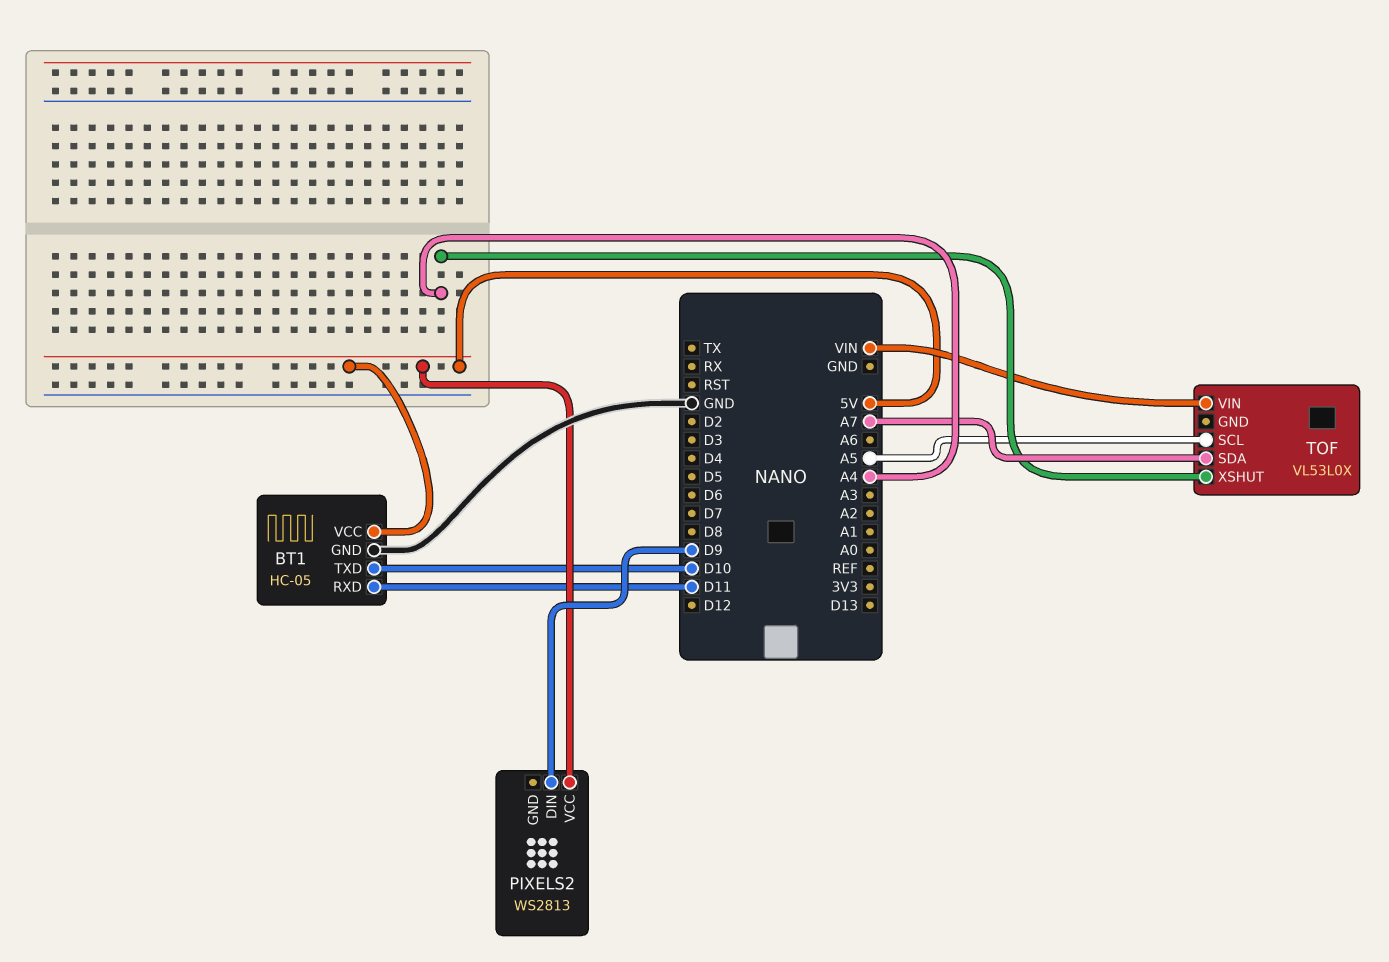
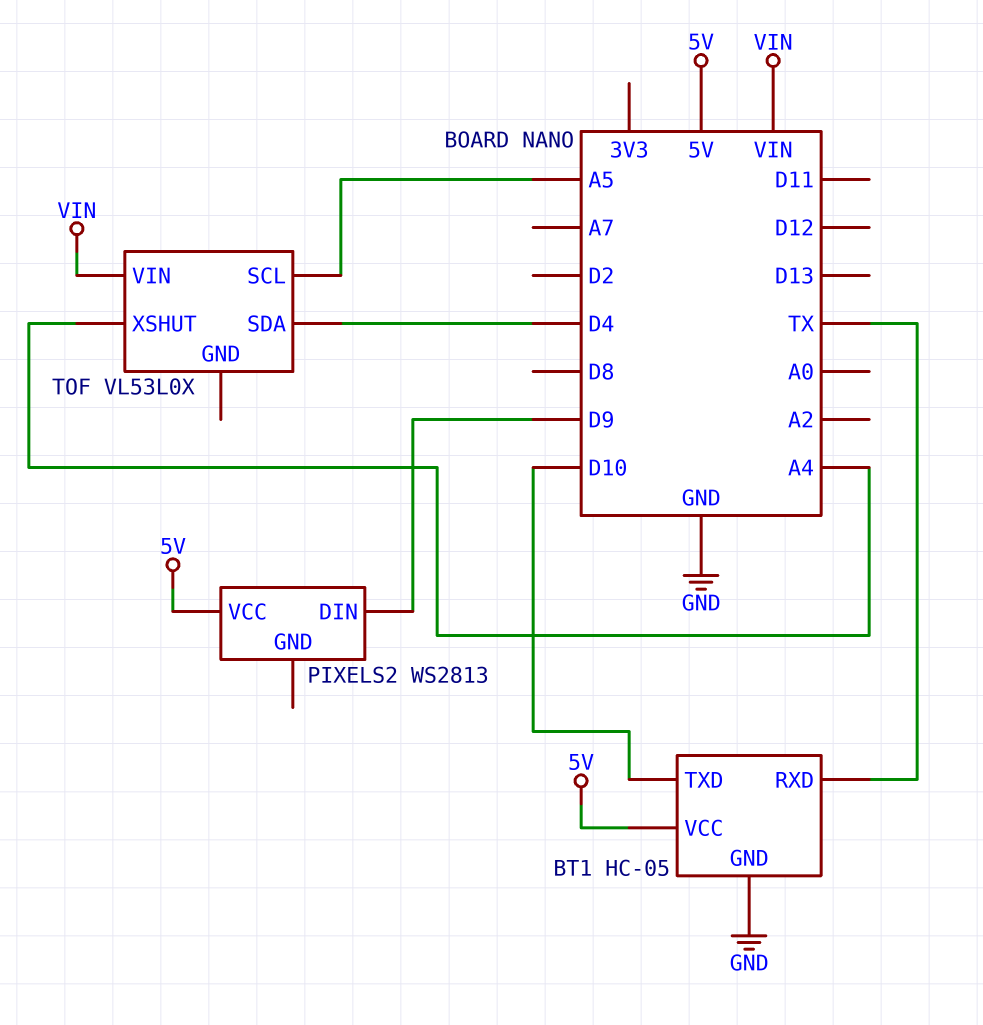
BT1 pin RXD: D11 -> TX
TOF pin SDA: A7 -> D4

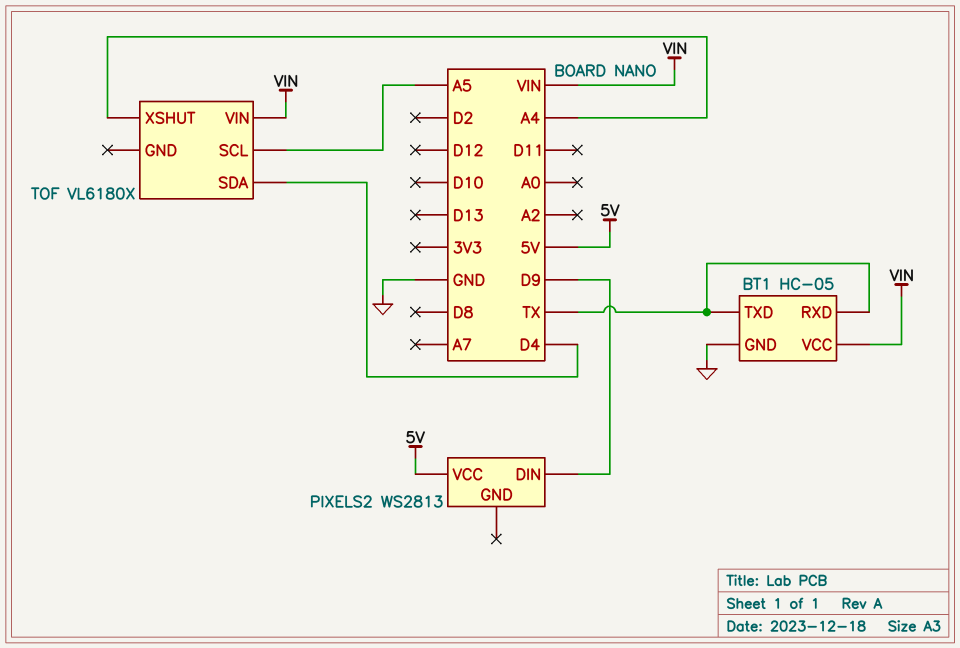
BT1 pin TXD: D10 -> TX
BT1 pin VCC: 5V -> VIN
TOF: VL53L0X -> VL6180X

